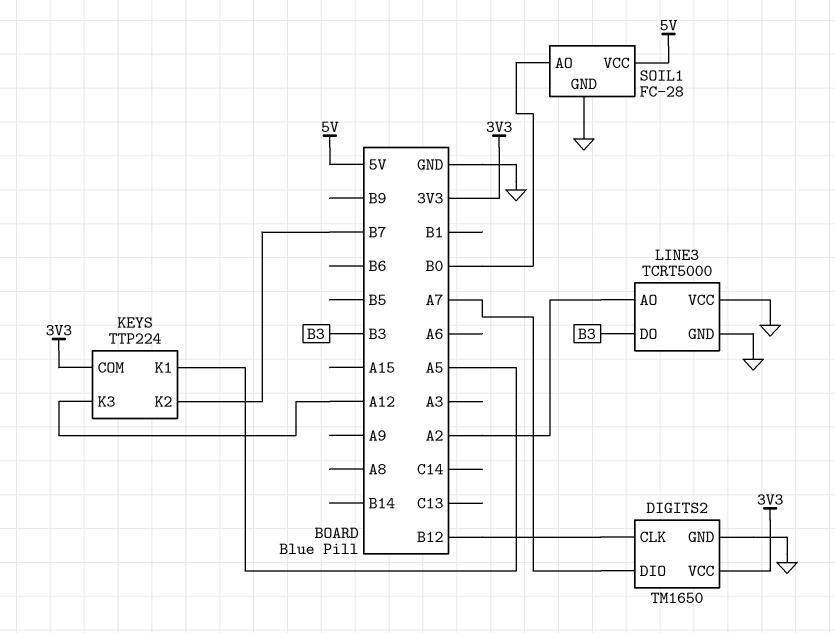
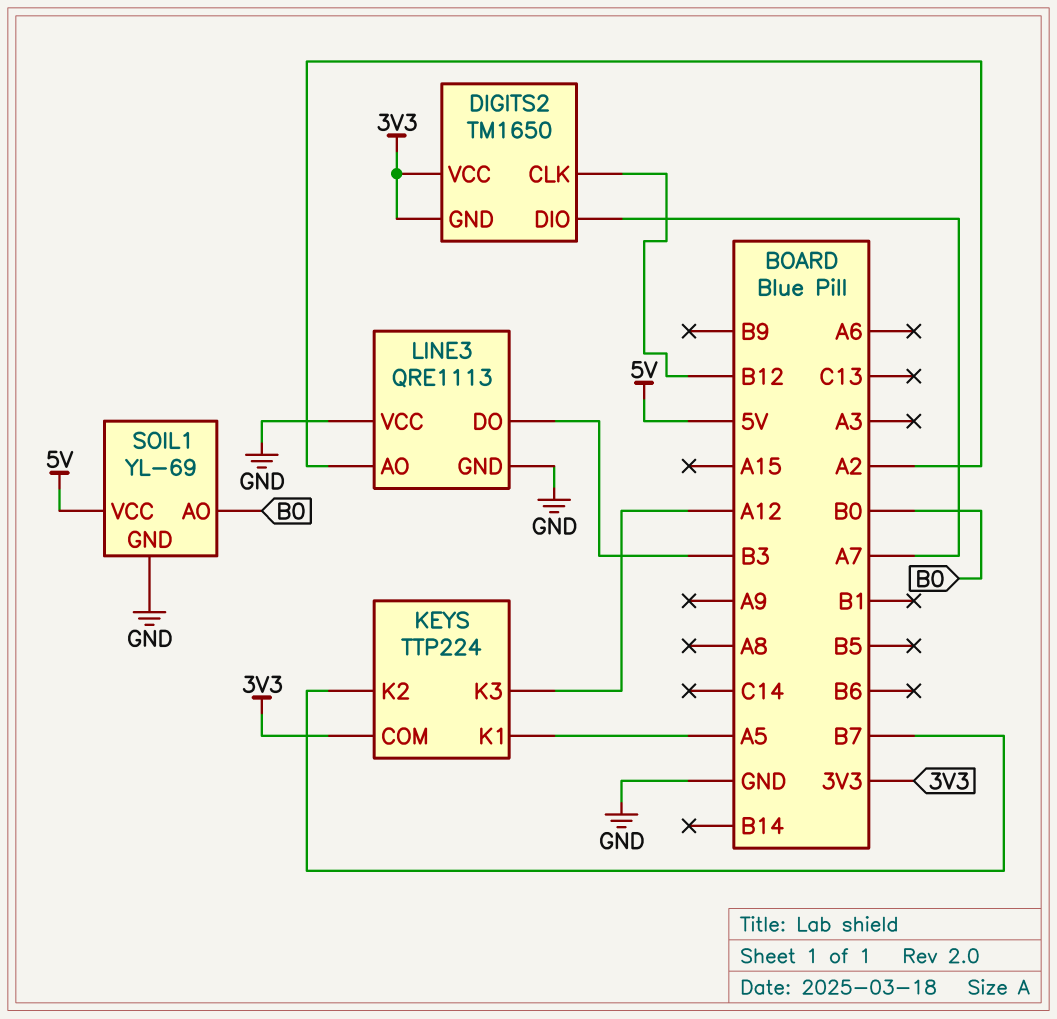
DIGITS2 pin GND: GND -> 3V3
LINE3: TCRT5000 -> QRE1113
SOIL1: FC-28 -> YL-69

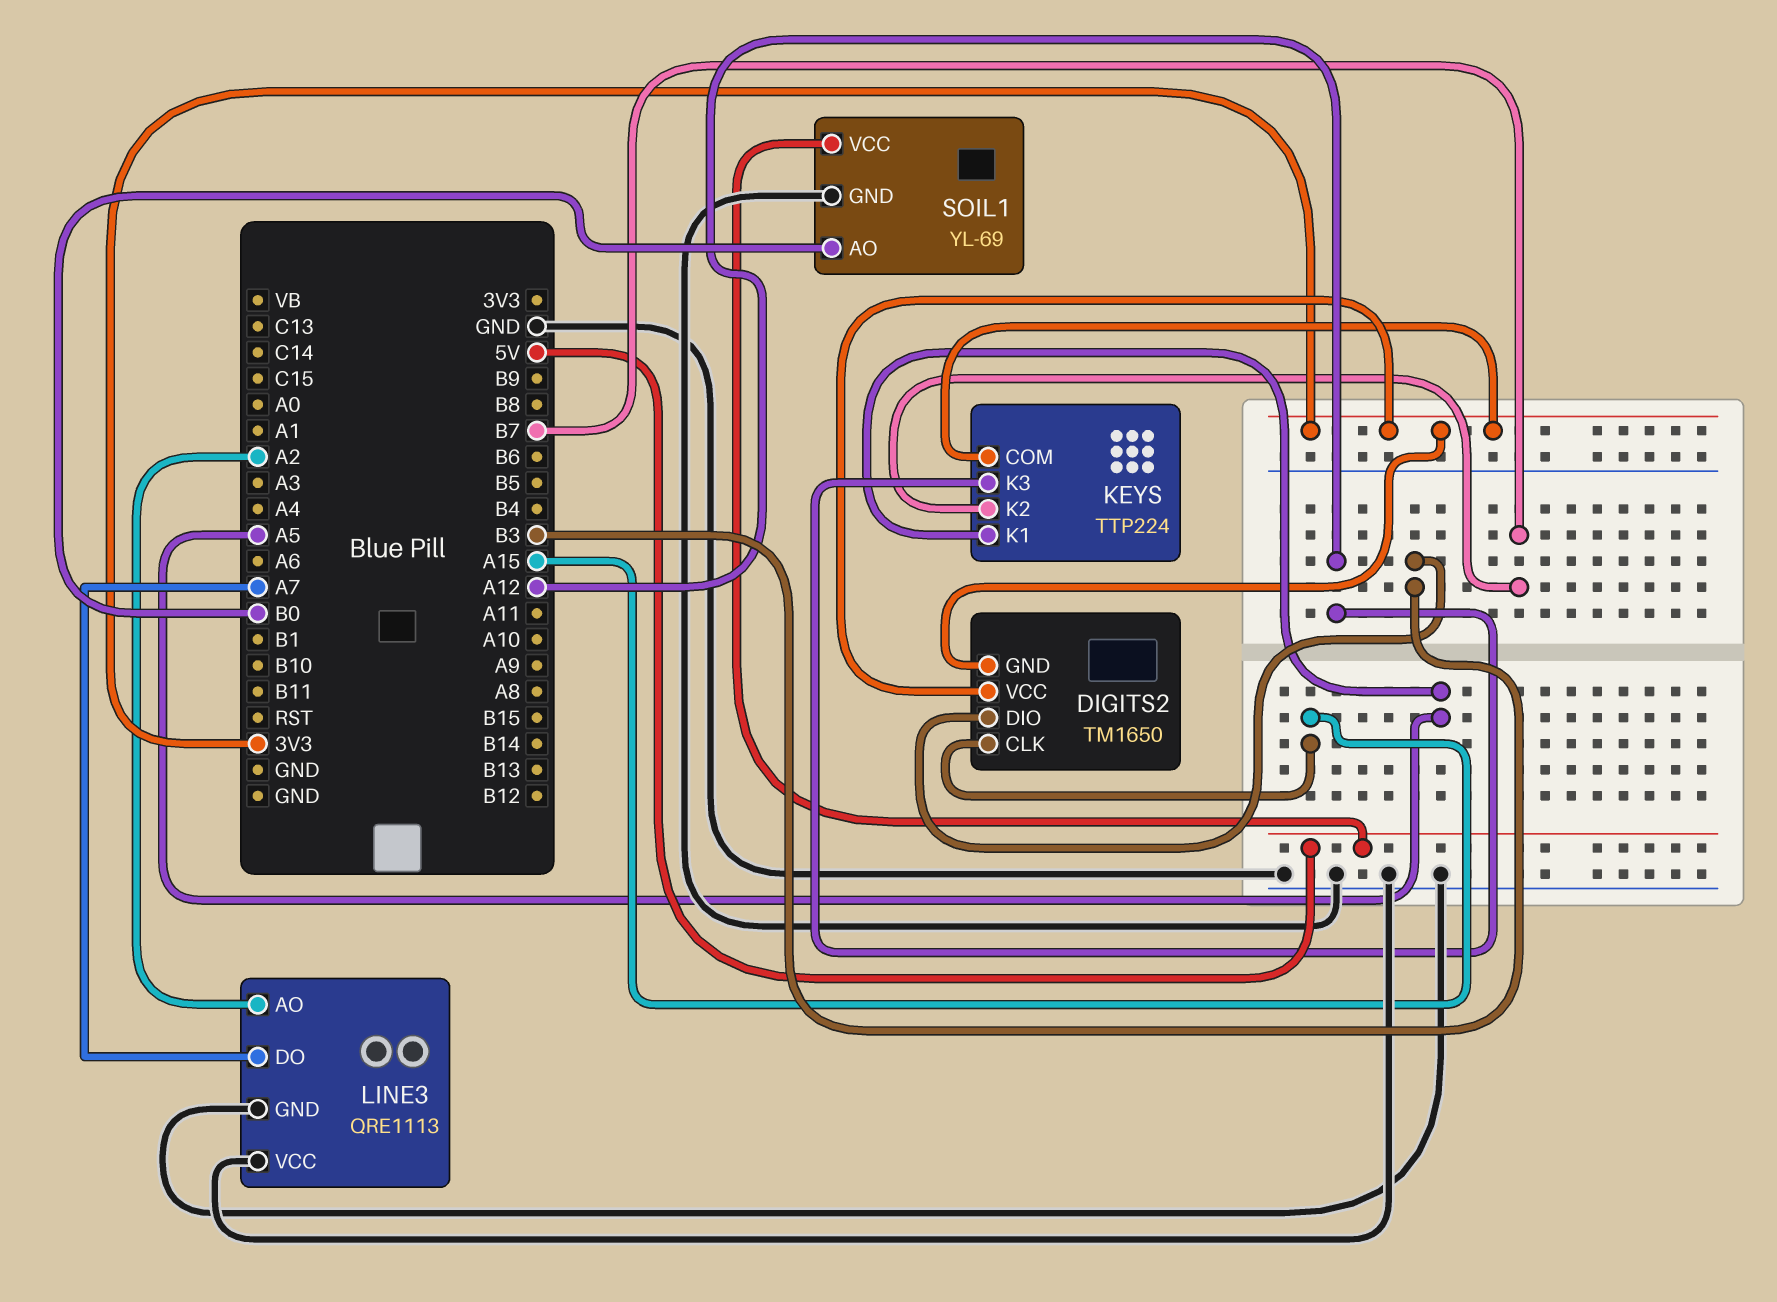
DIGITS2 pin CLK: B12 -> A15
DIGITS2 pin DIO: A7 -> B3
LINE3 pin DO: B3 -> A7

